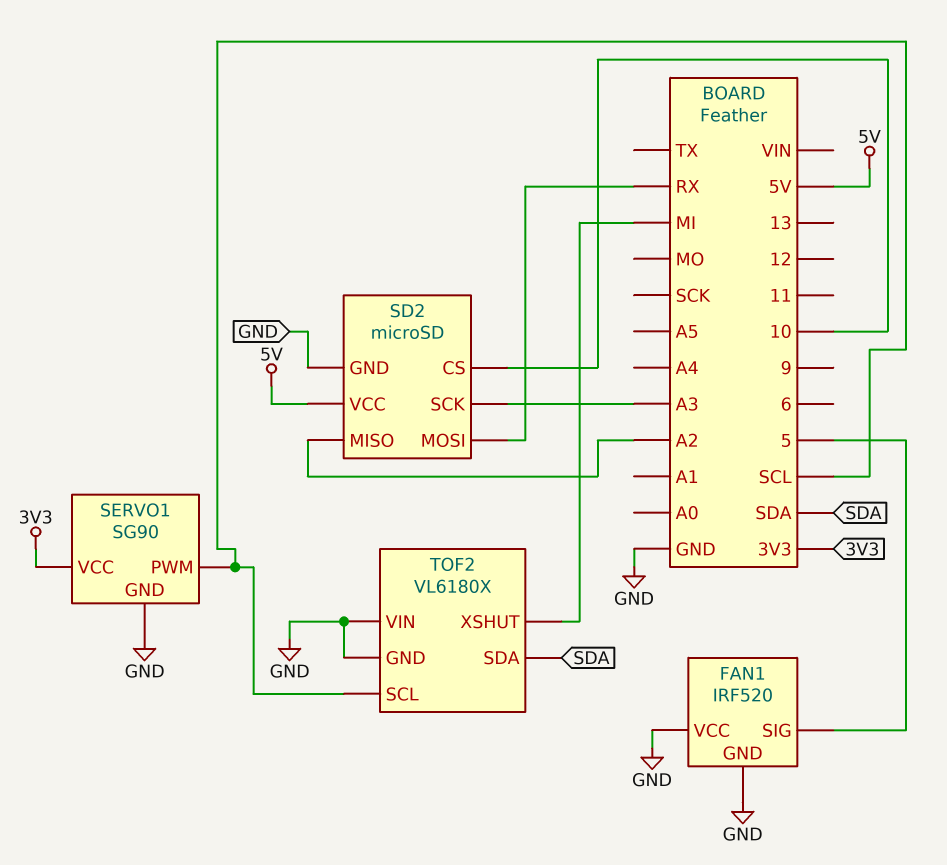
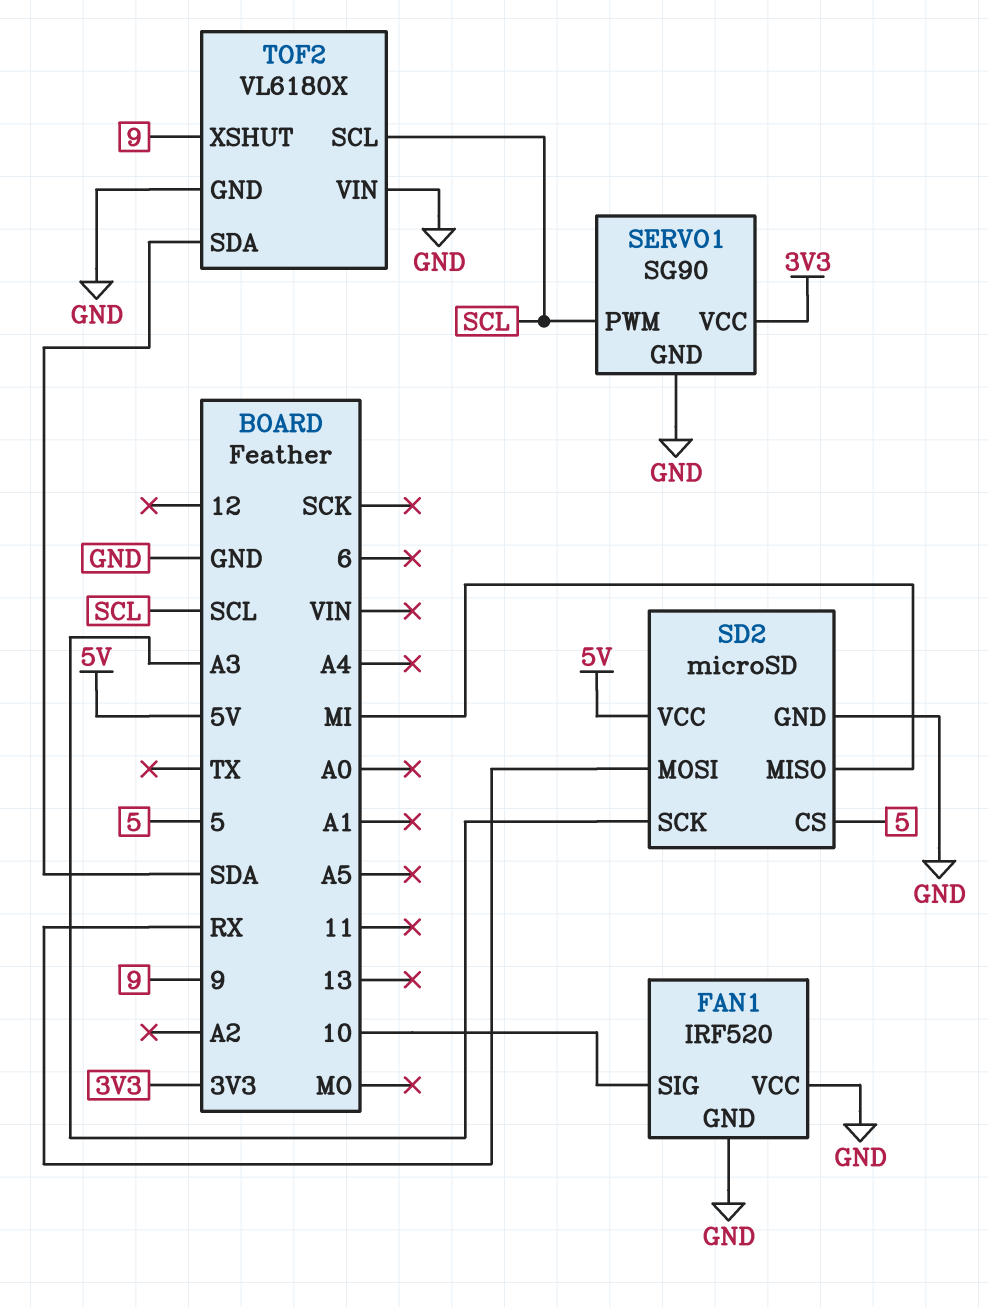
FAN1 pin SIG: 5 -> 10
SD2 pin CS: 10 -> 5
SD2 pin MISO: A2 -> MI
TOF2 pin XSHUT: MI -> 9

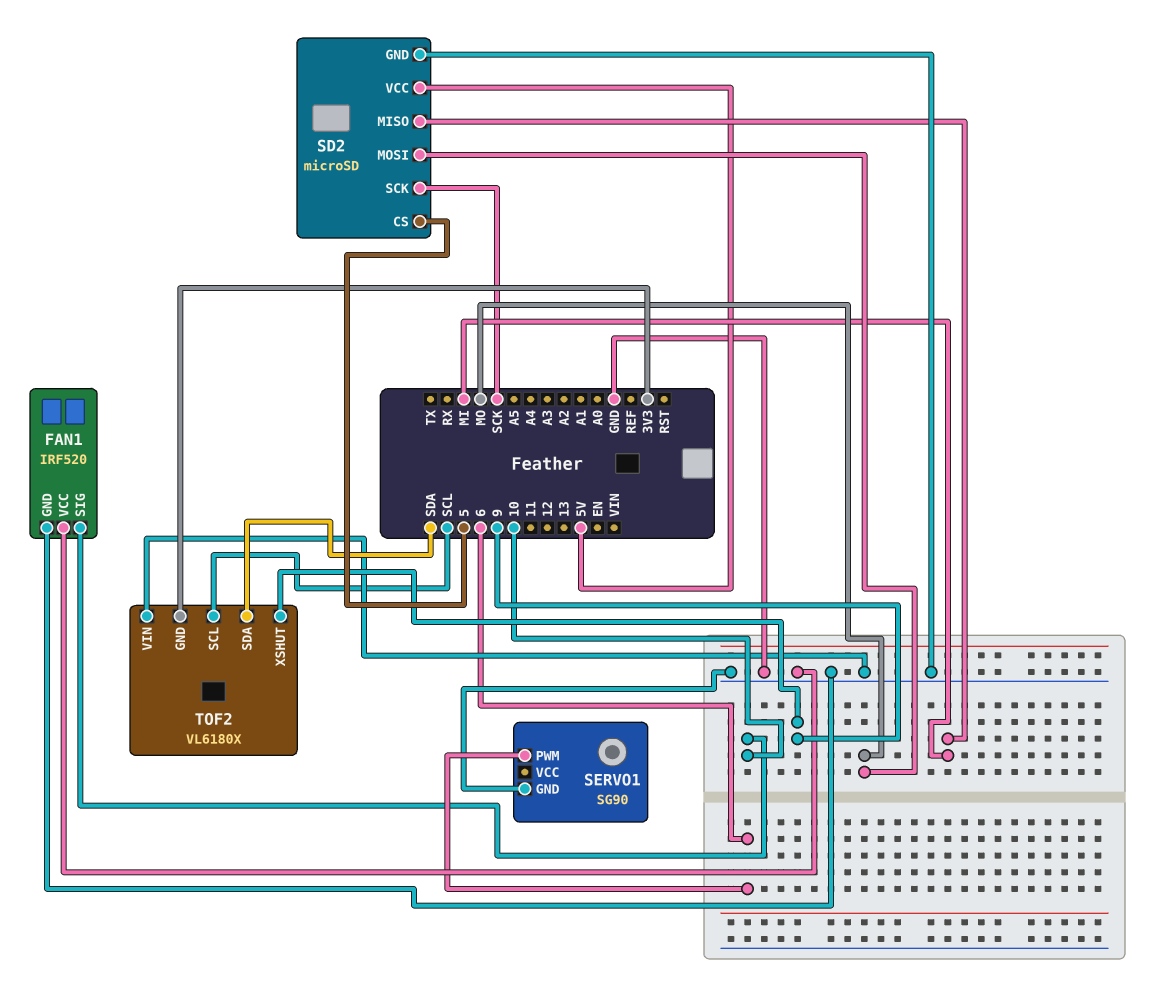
SD2 pin MOSI: RX -> MO
SD2 pin SCK: A3 -> SCK
SERVO1 pin PWM: SCL -> 6
SERVO1 pin VCC: 3V3 -> none
TOF2 pin GND: GND -> 3V3

